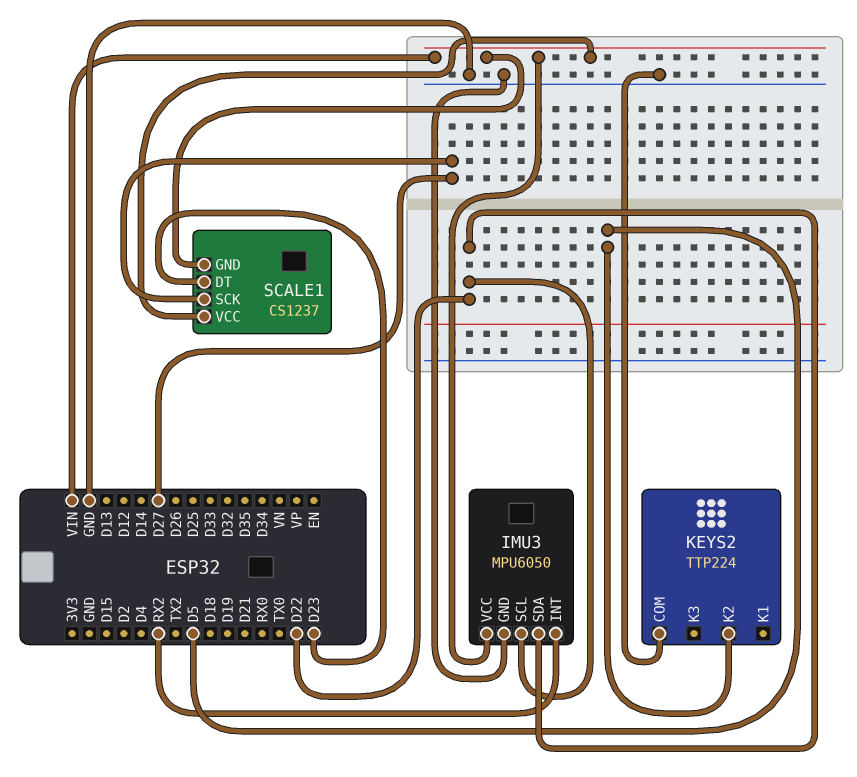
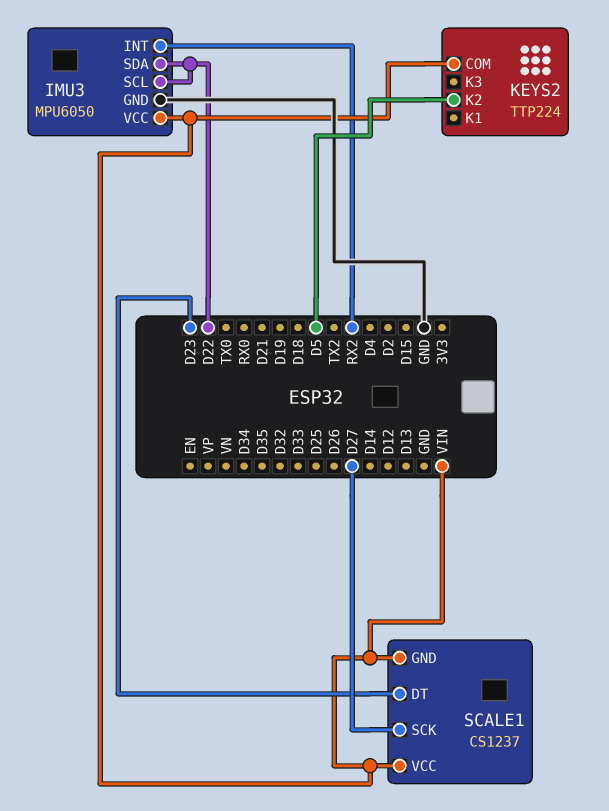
KEYS2 pin COM: GND -> VIN

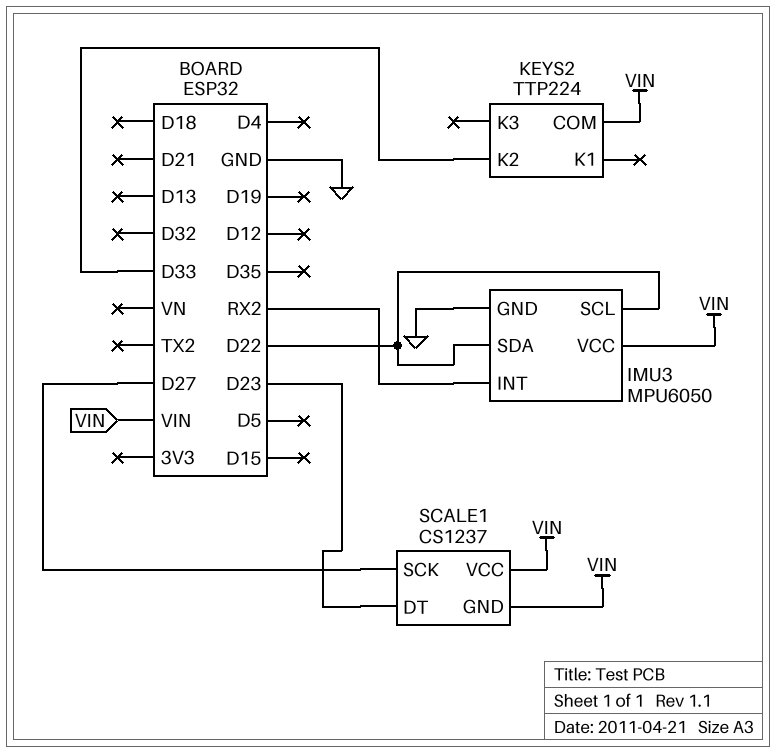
KEYS2 pin K2: D5 -> D33

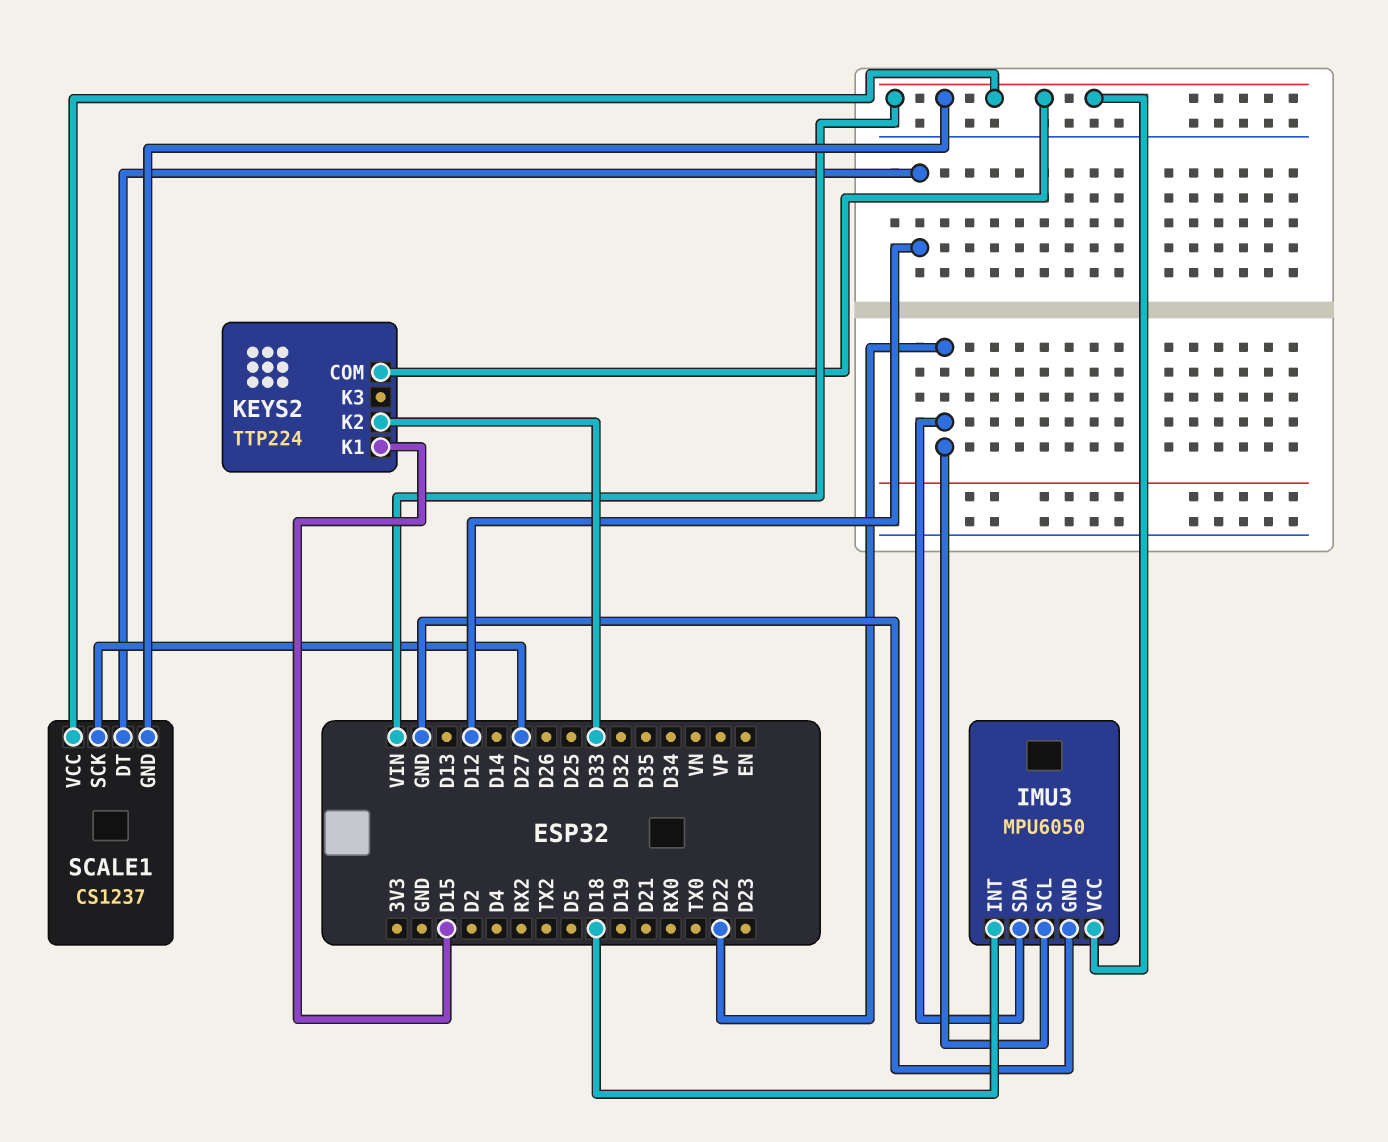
IMU3 pin INT: RX2 -> D18
KEYS2 pin K1: none -> D15
SCALE1 pin DT: D23 -> D12

